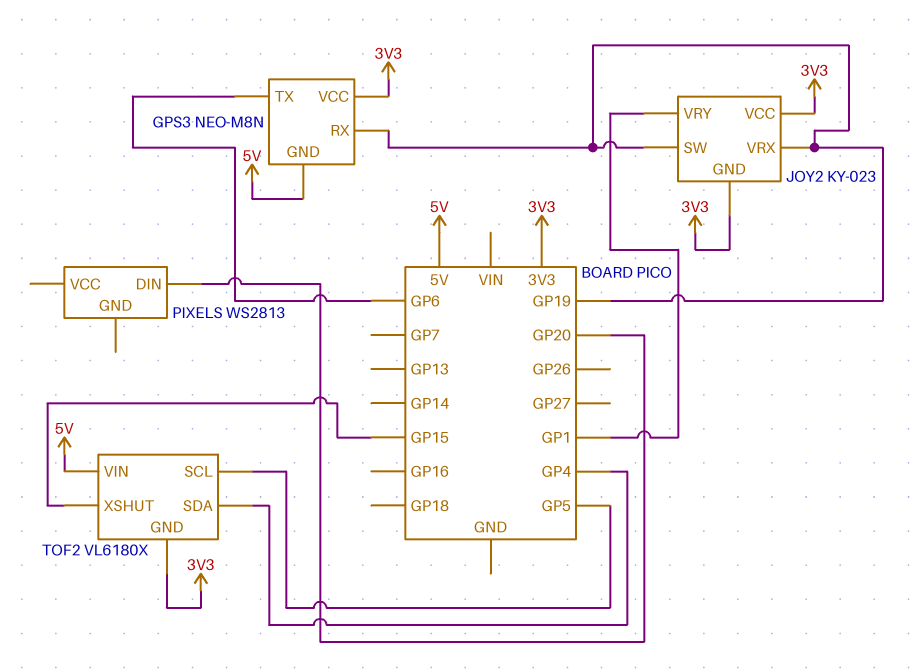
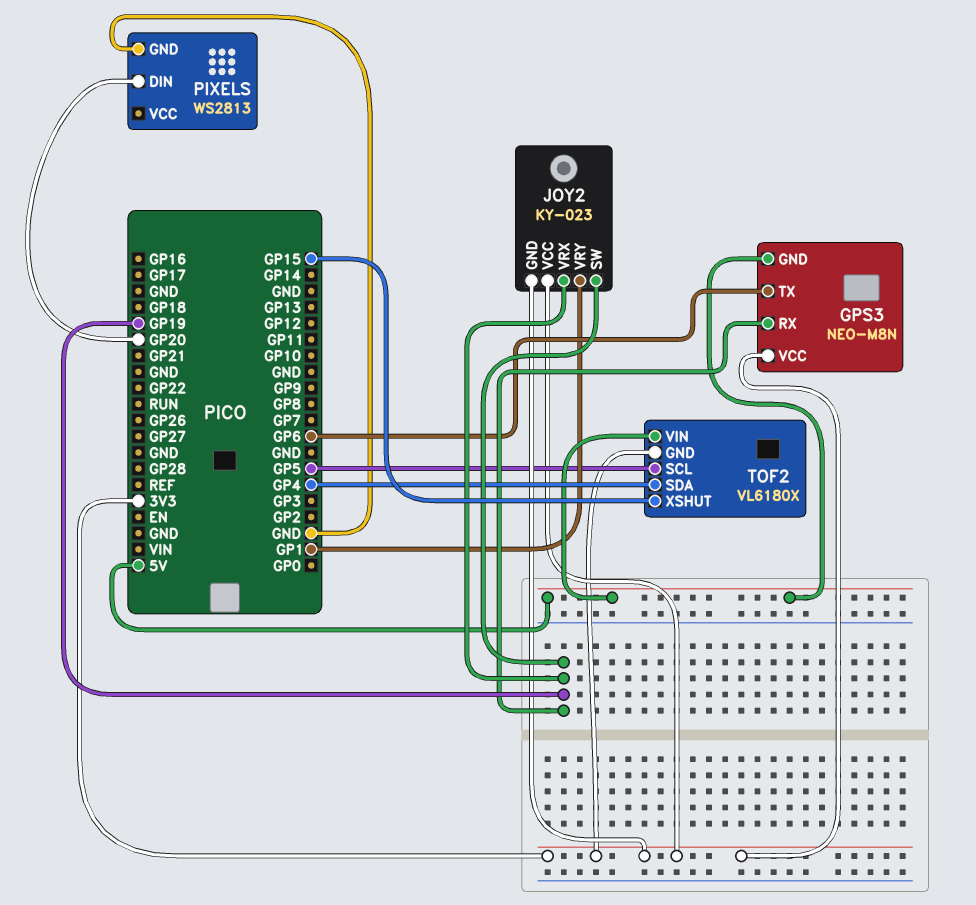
PIXELS pin GND: none -> GND

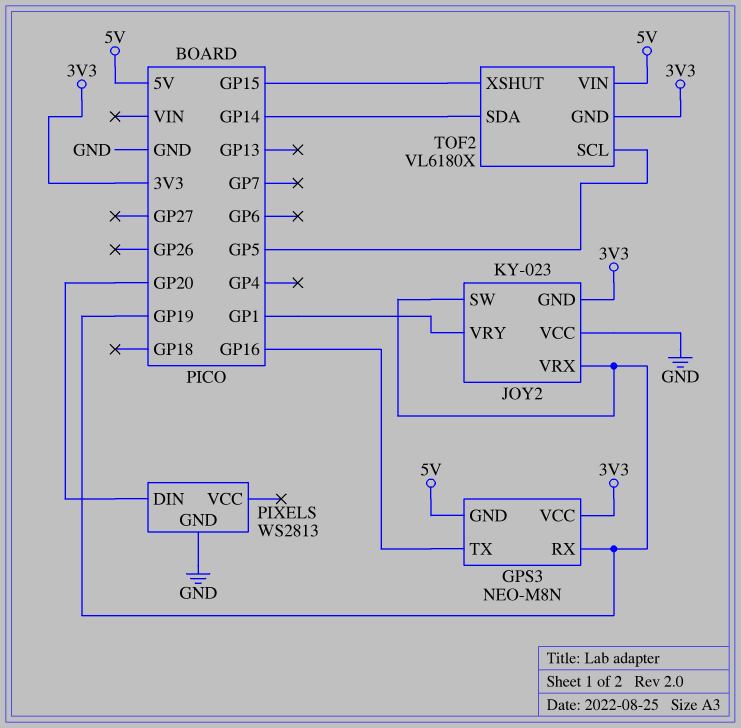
GPS3 pin TX: GP6 -> GP16
JOY2 pin VCC: 3V3 -> GND
TOF2 pin SDA: GP4 -> GP14

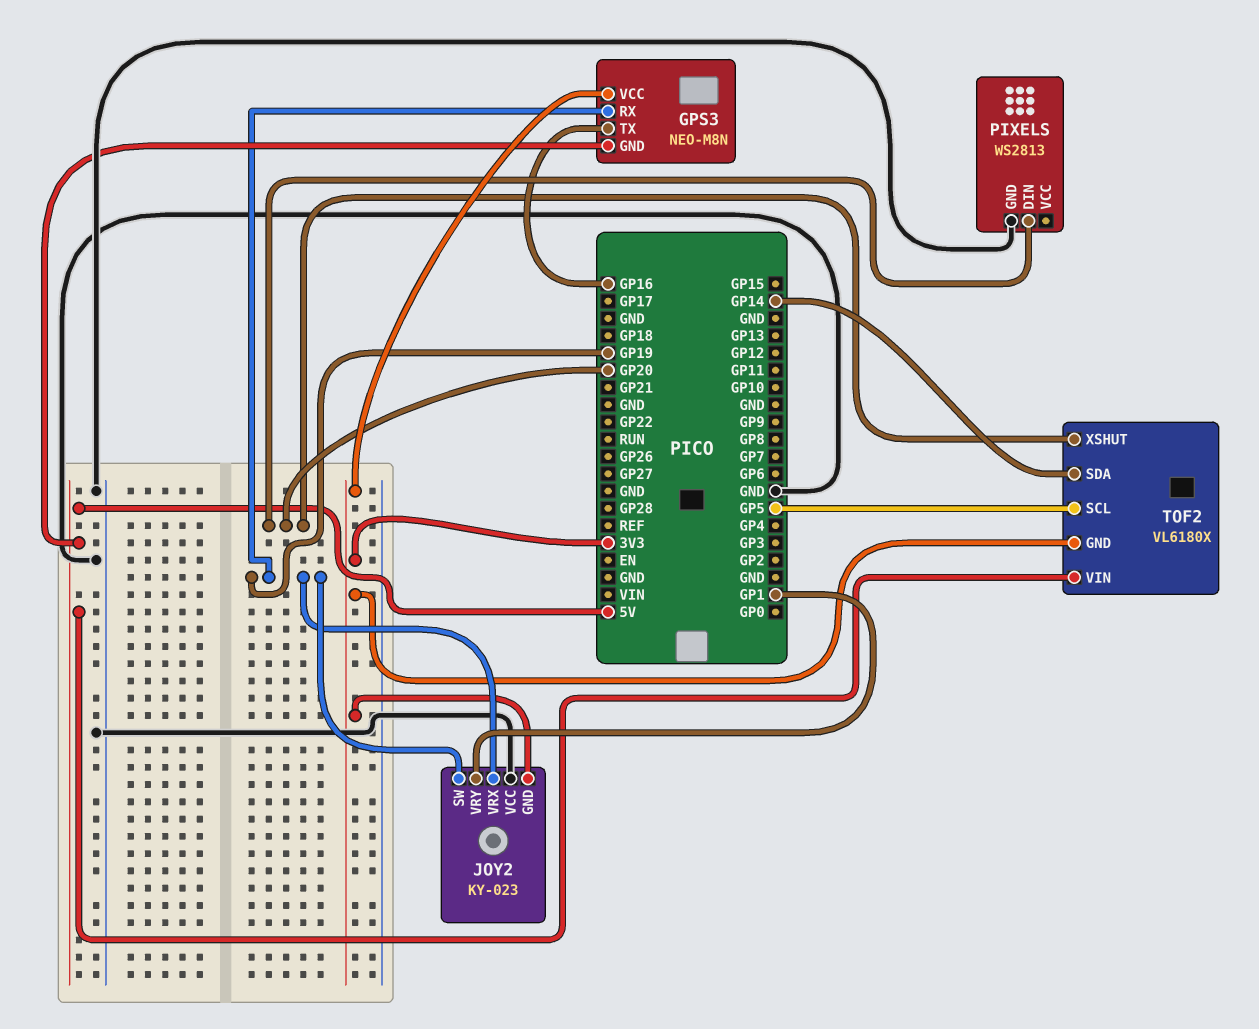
TOF2 pin XSHUT: GP15 -> GP20

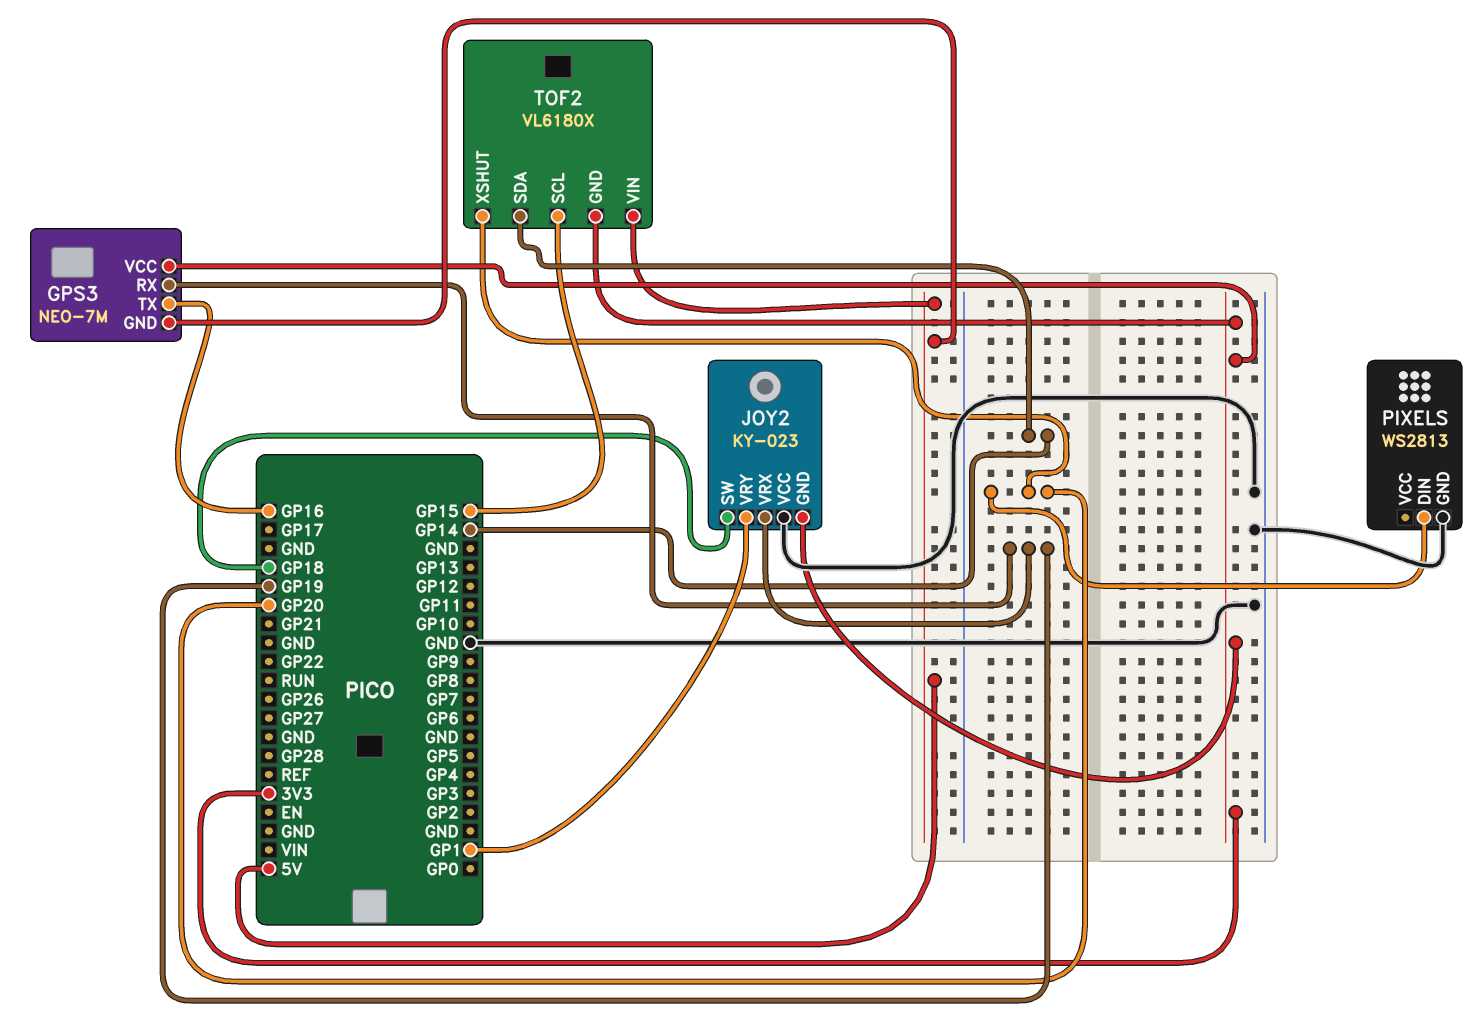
GPS3: NEO-M8N -> NEO-7M
JOY2 pin SW: GP19 -> GP18
TOF2 pin SCL: GP5 -> GP15

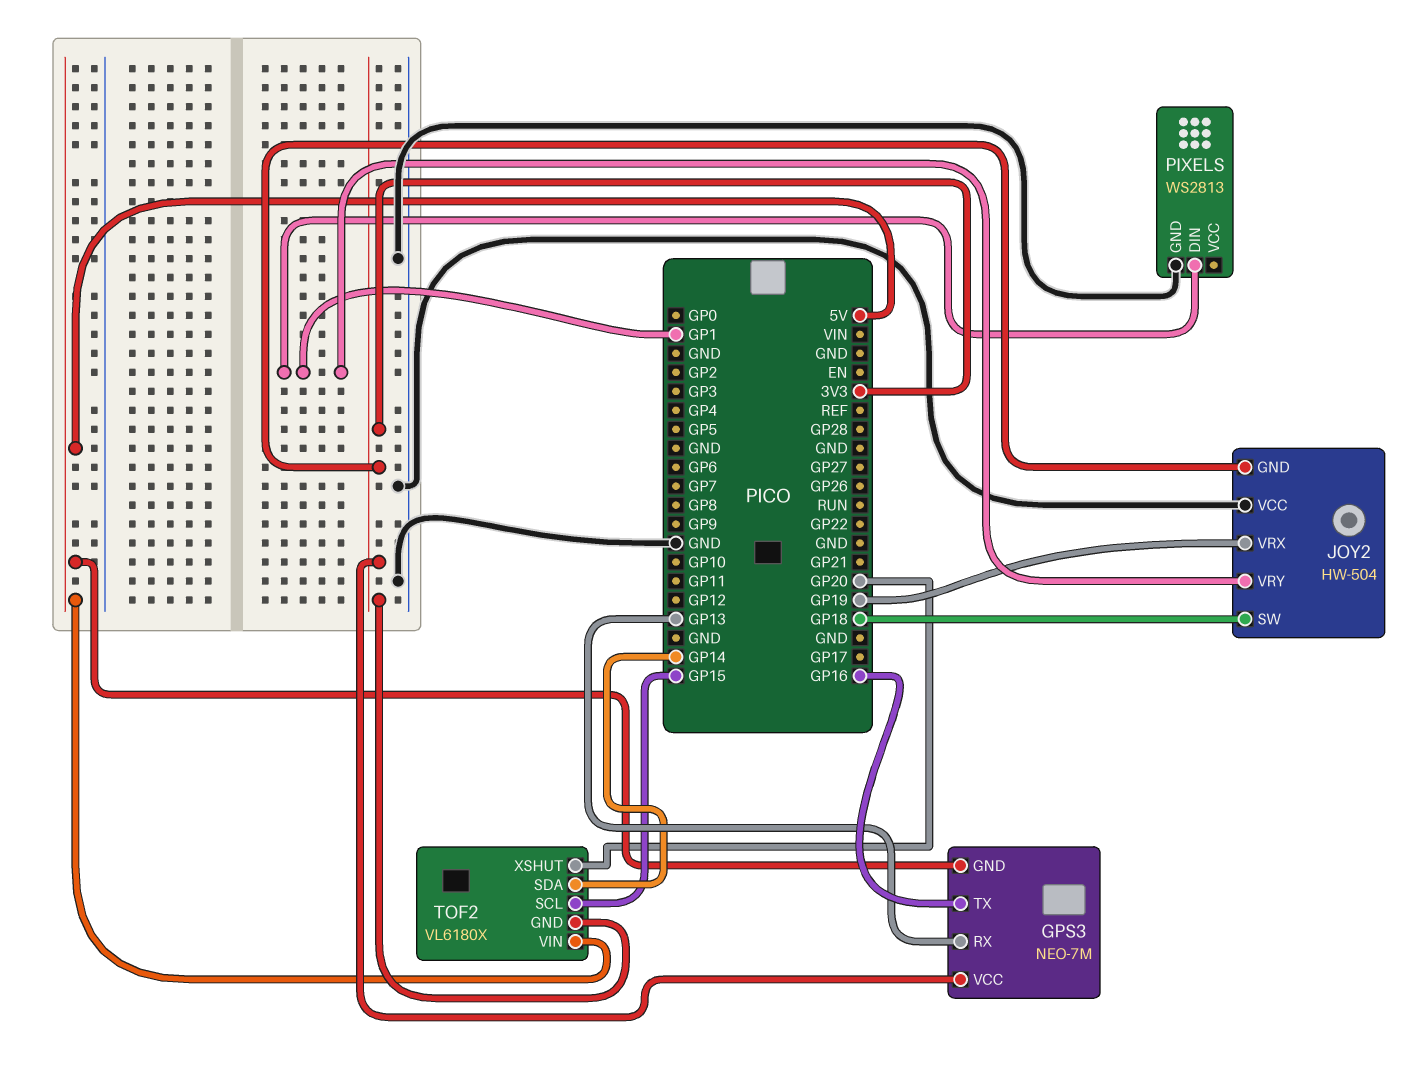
GPS3 pin RX: GP19 -> GP13
JOY2: KY-023 -> HW-504
PIXELS pin DIN: GP20 -> GP1

